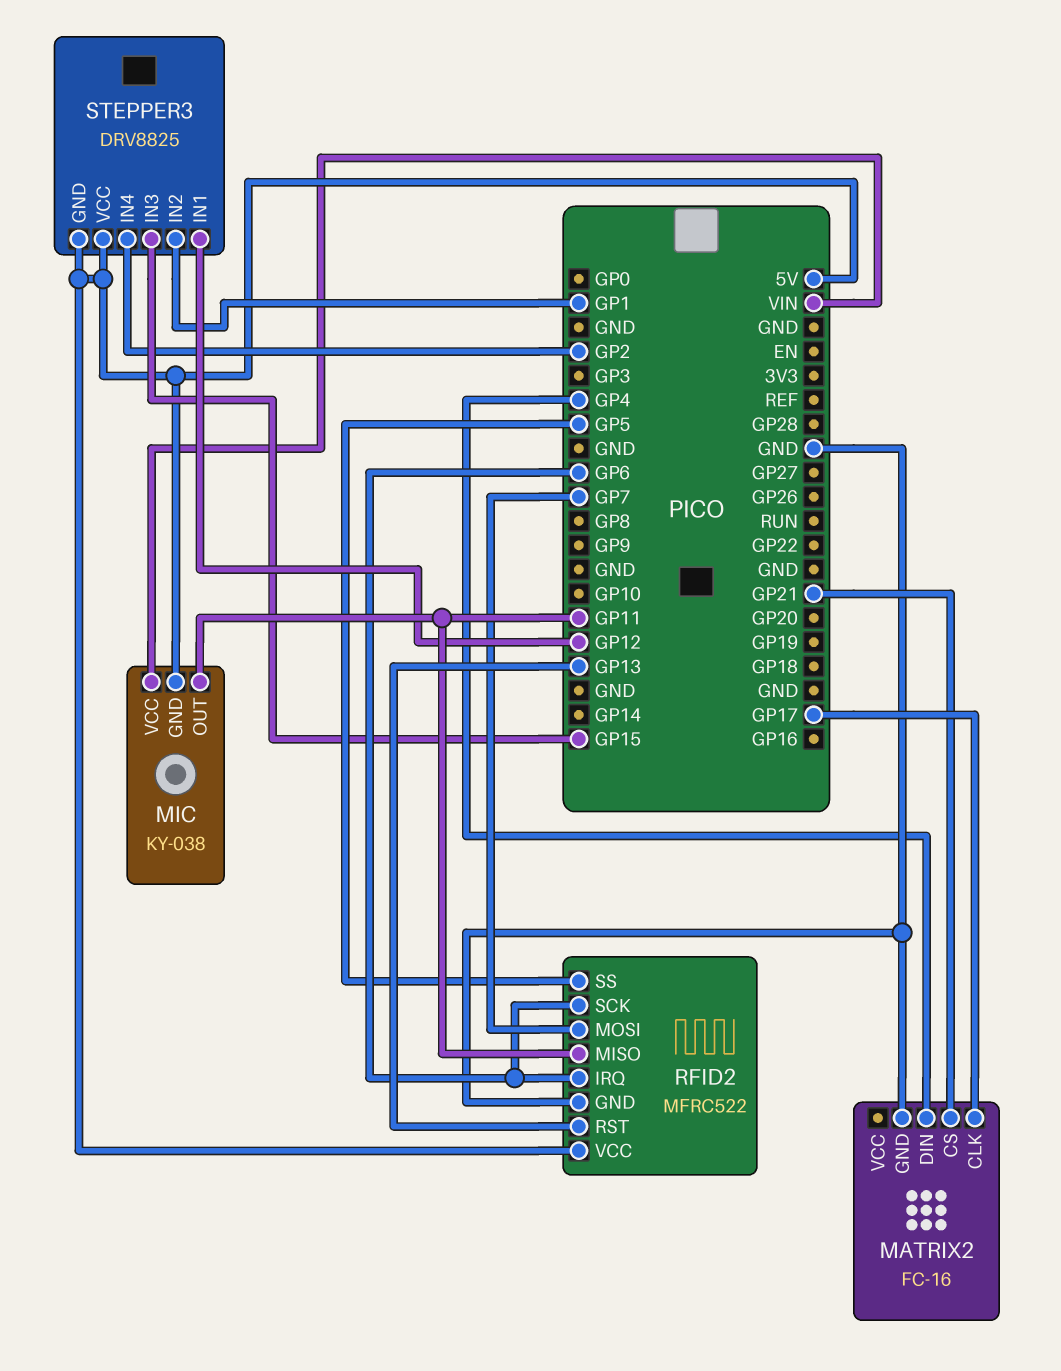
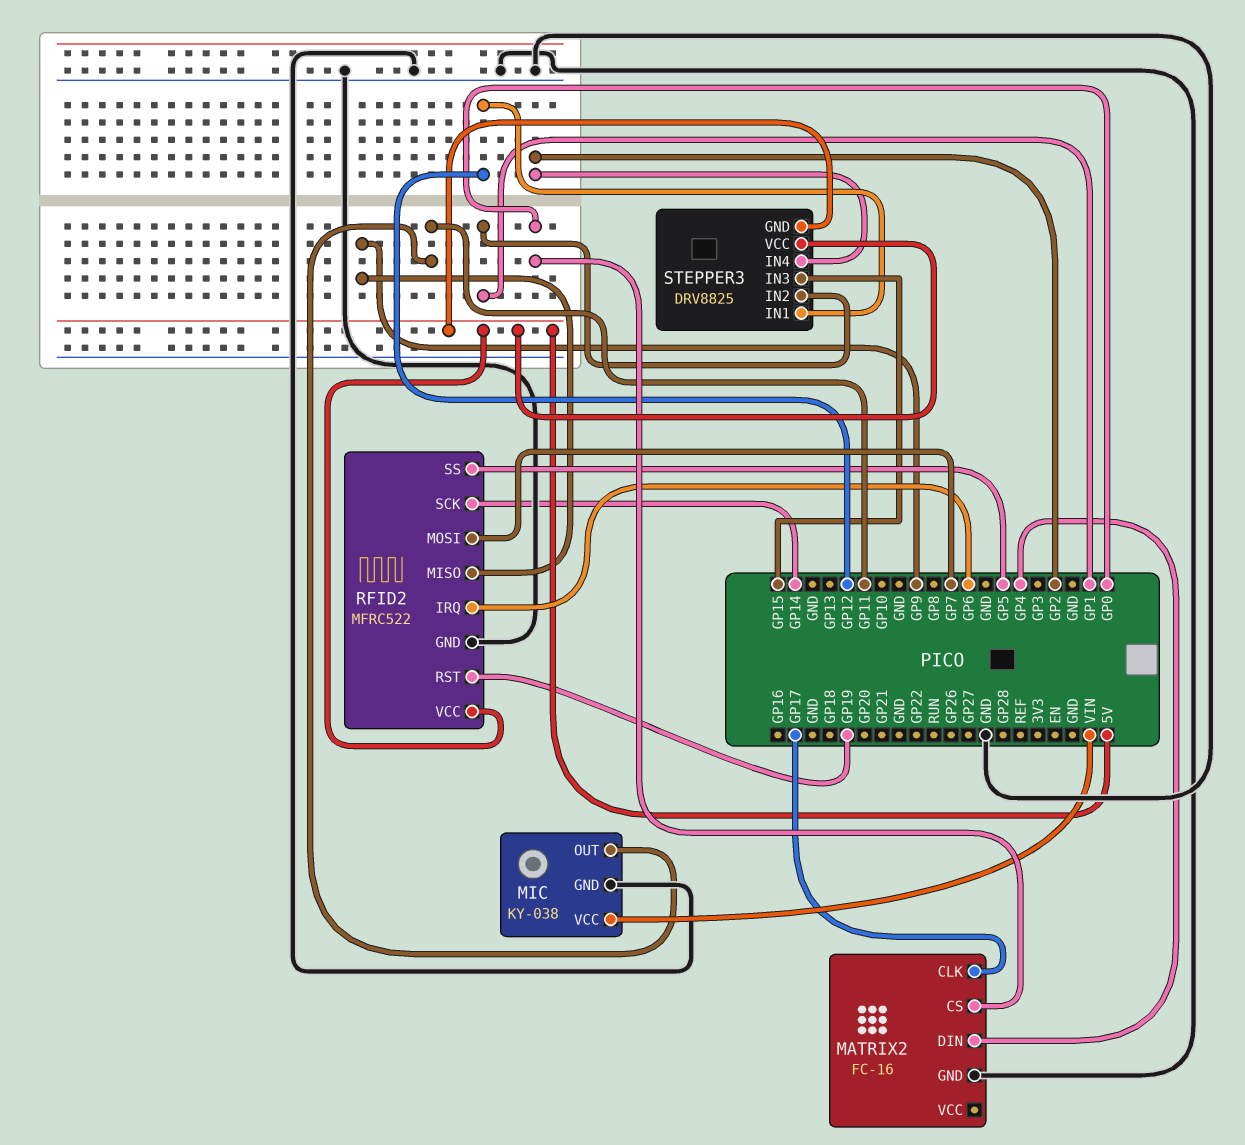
MATRIX2 pin CS: GP21 -> GP0
MIC pin GND: 5V -> GND
RFID2 pin MISO: GP11 -> GP9
RFID2 pin RST: GP13 -> GP19
RFID2 pin SCK: GP6 -> GP14

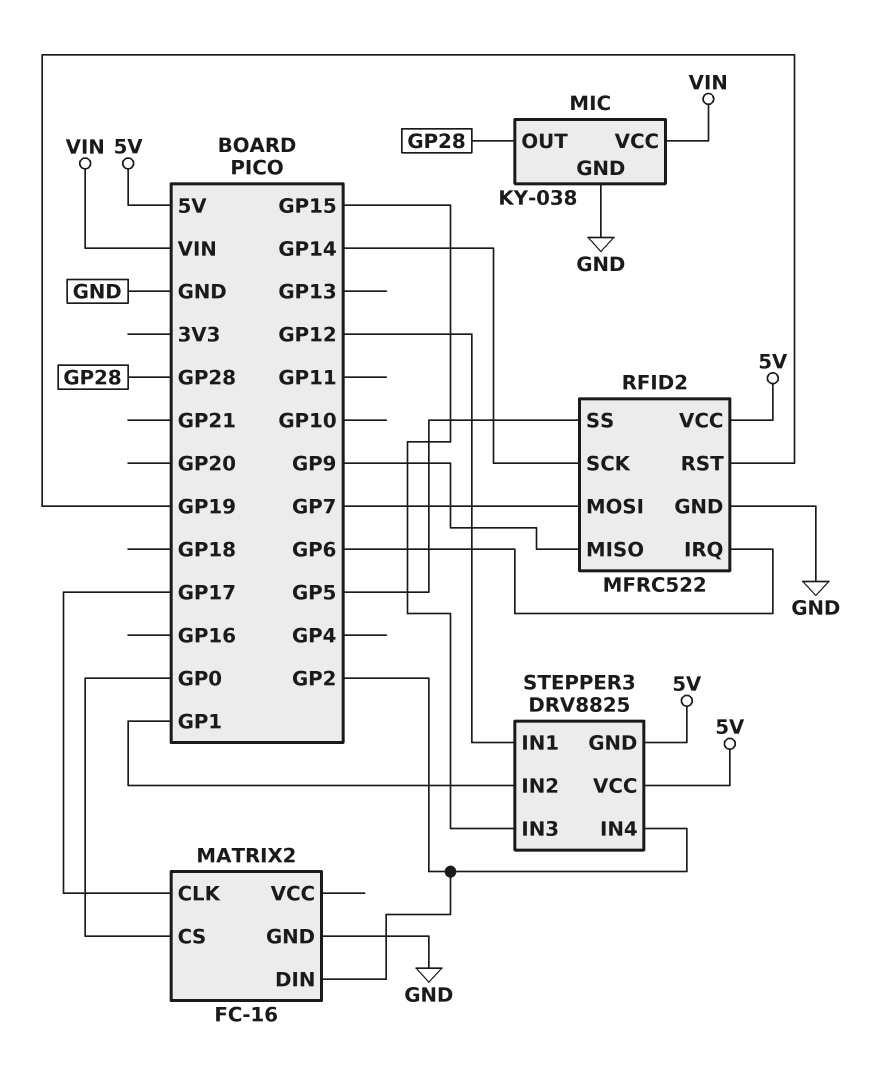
MATRIX2 pin DIN: GP4 -> GP2
MIC pin OUT: GP11 -> GP28

